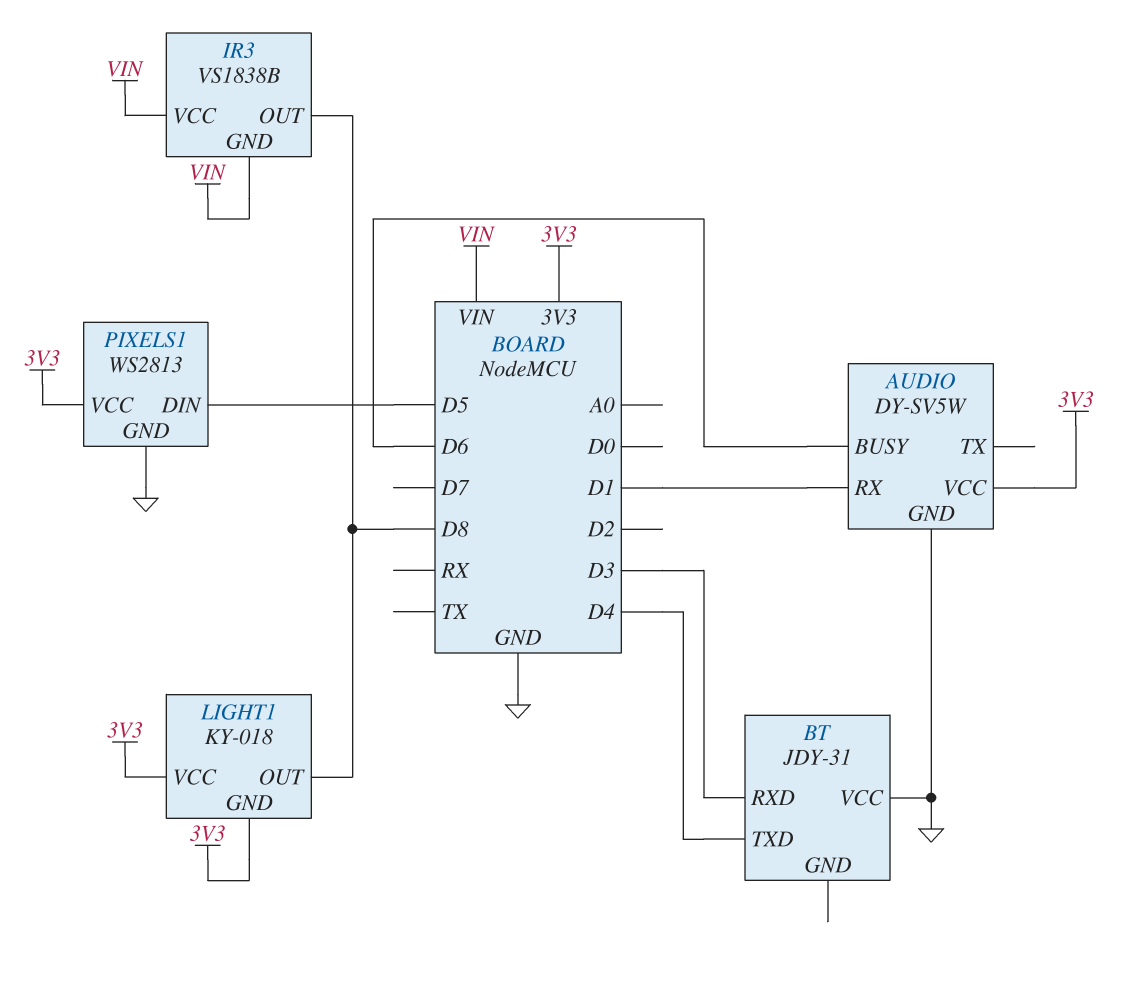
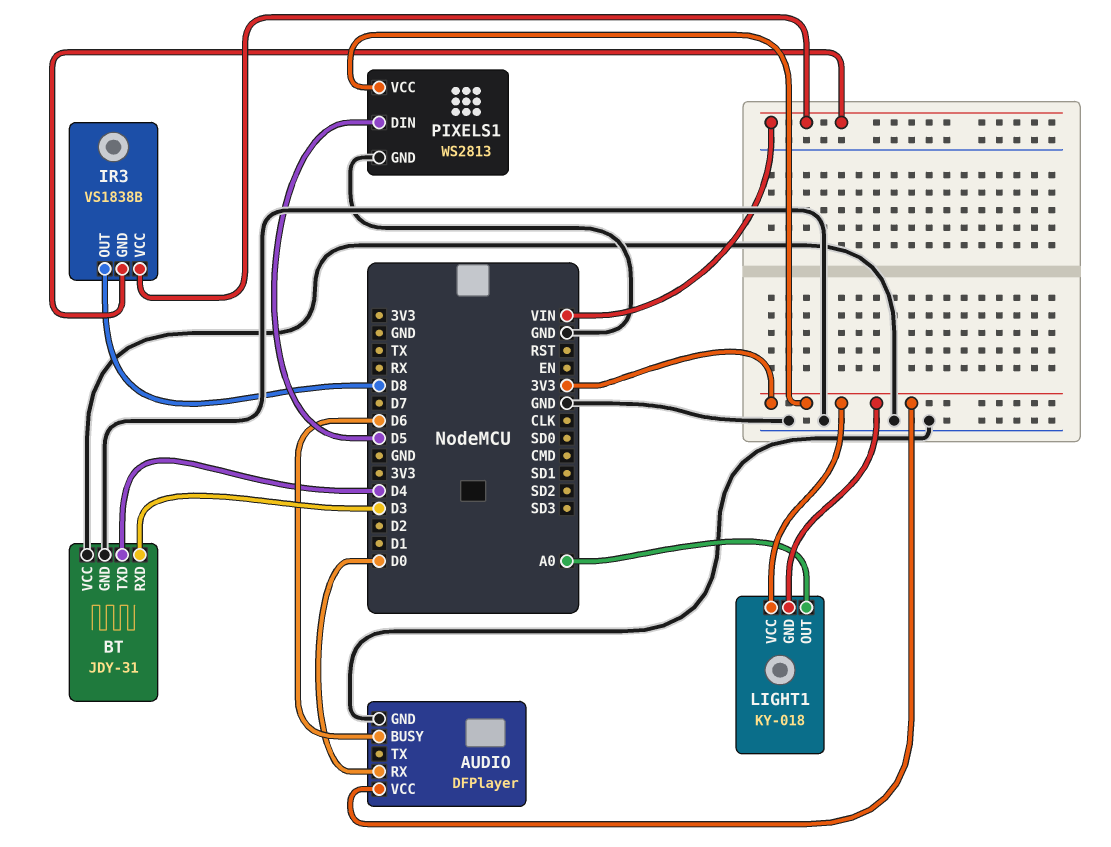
AUDIO: DY-SV5W -> DFPlayer
AUDIO pin RX: D1 -> D0
BT pin GND: none -> GND
LIGHT1 pin OUT: D8 -> A0

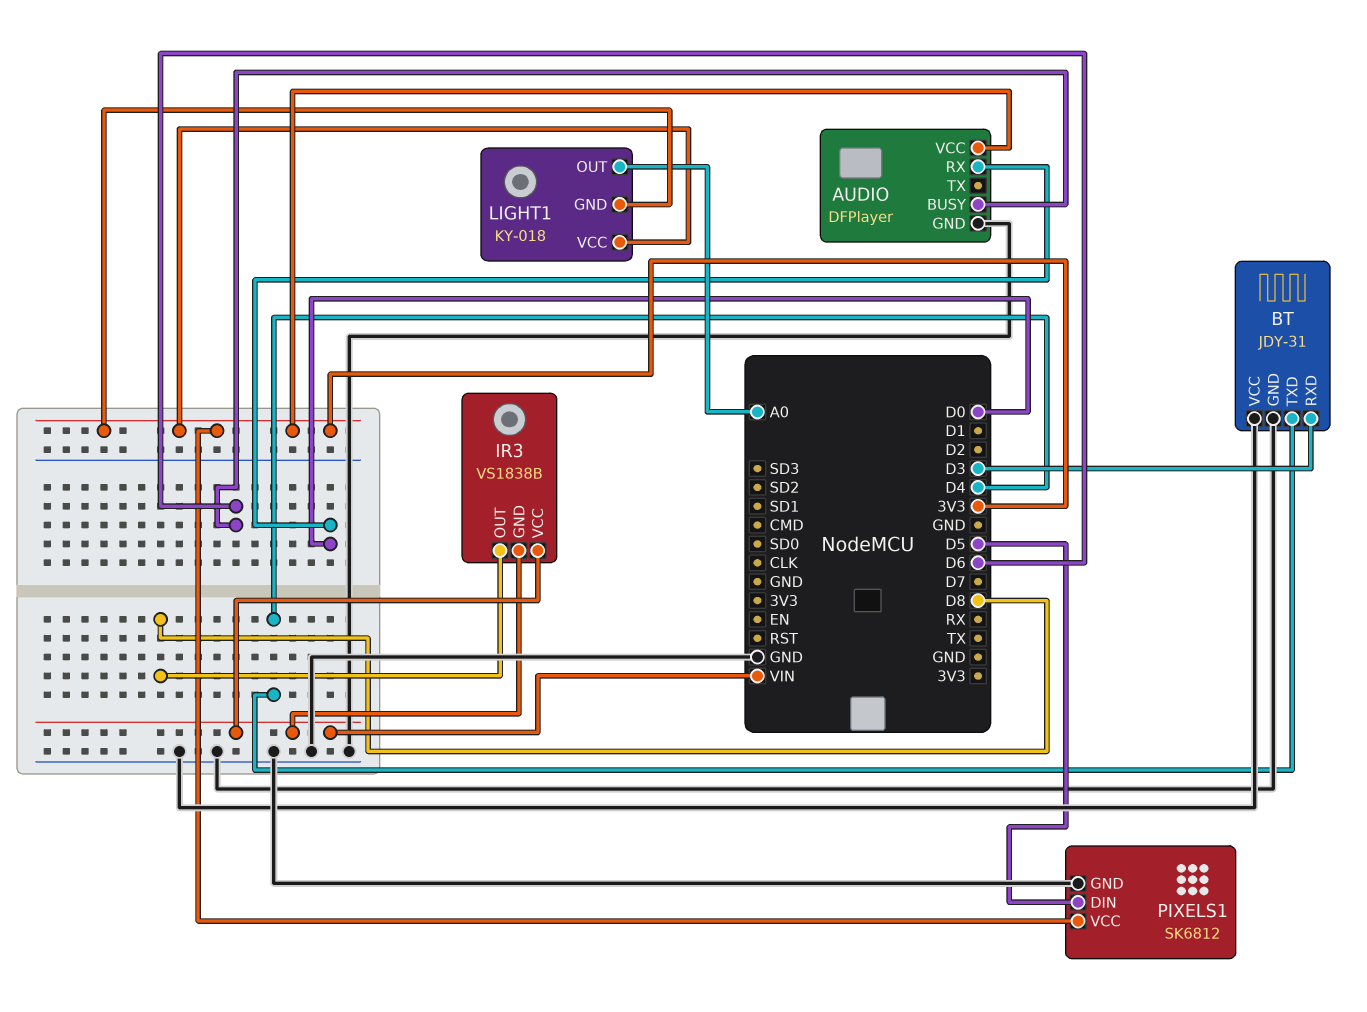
PIXELS1: WS2813 -> SK6812

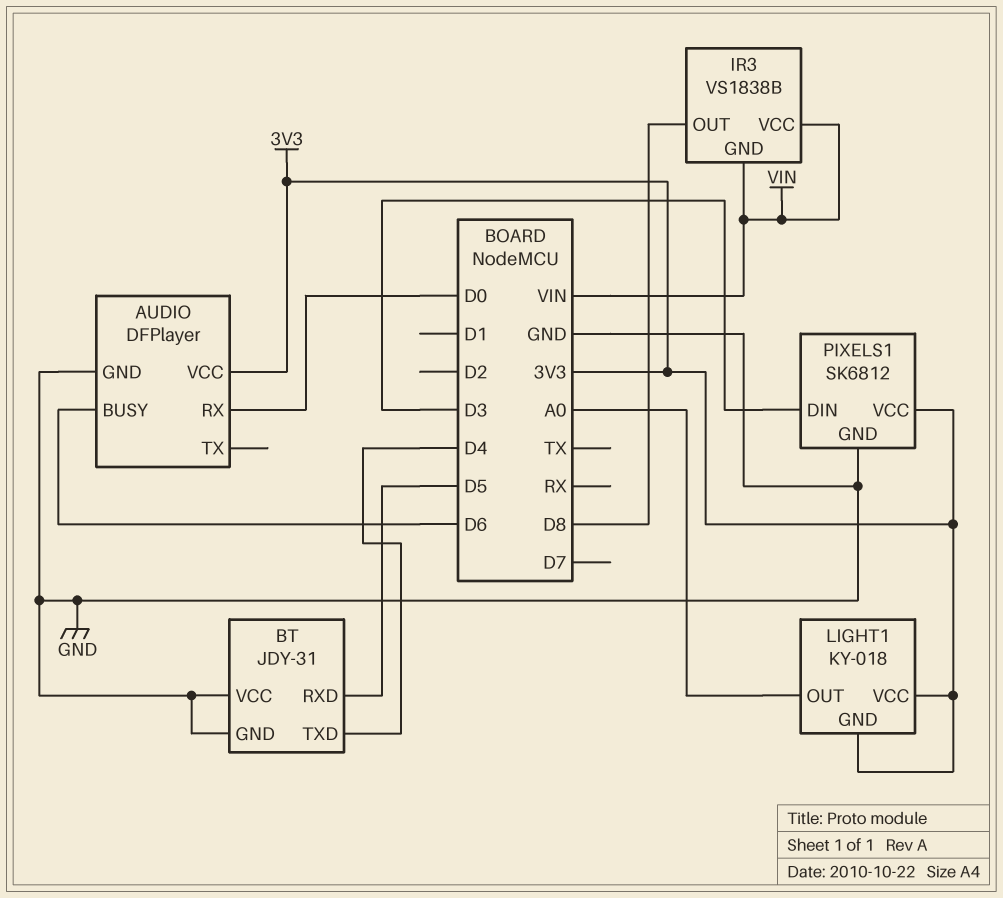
BT pin RXD: D3 -> D5
PIXELS1 pin DIN: D5 -> D3

